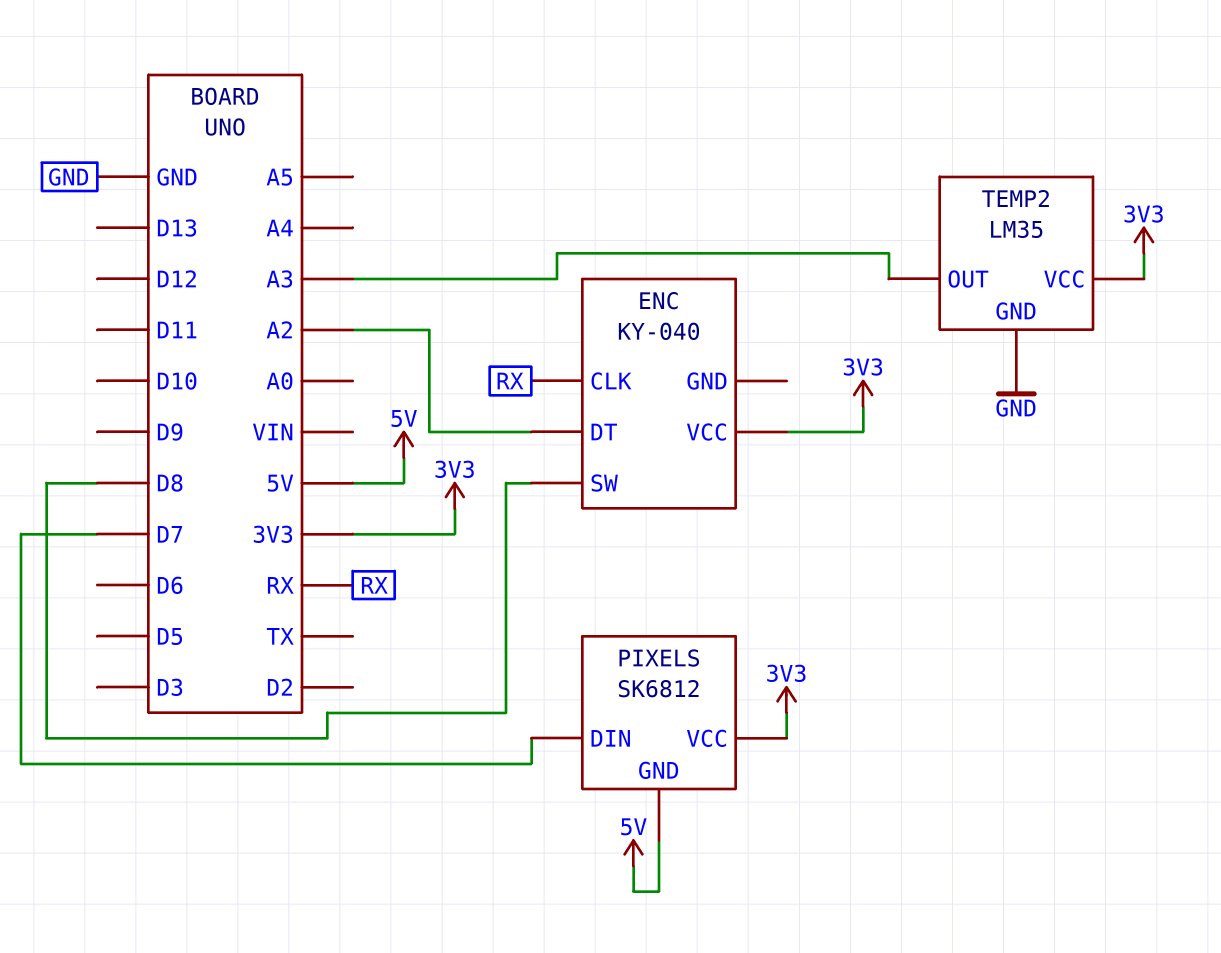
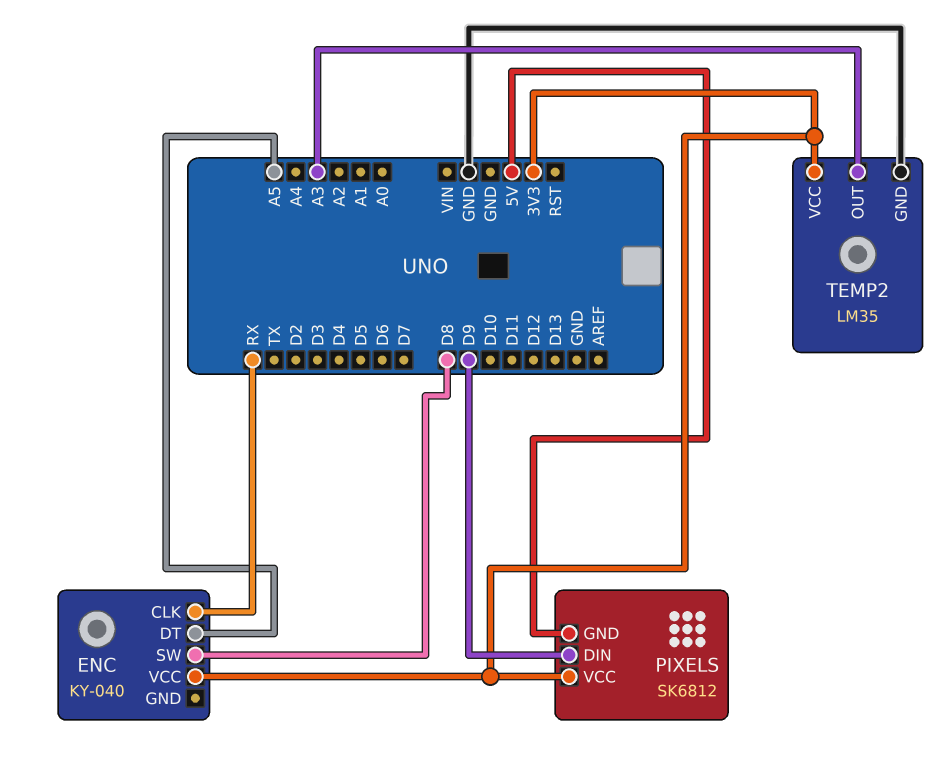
ENC pin DT: A2 -> A5
PIXELS pin DIN: D7 -> D9

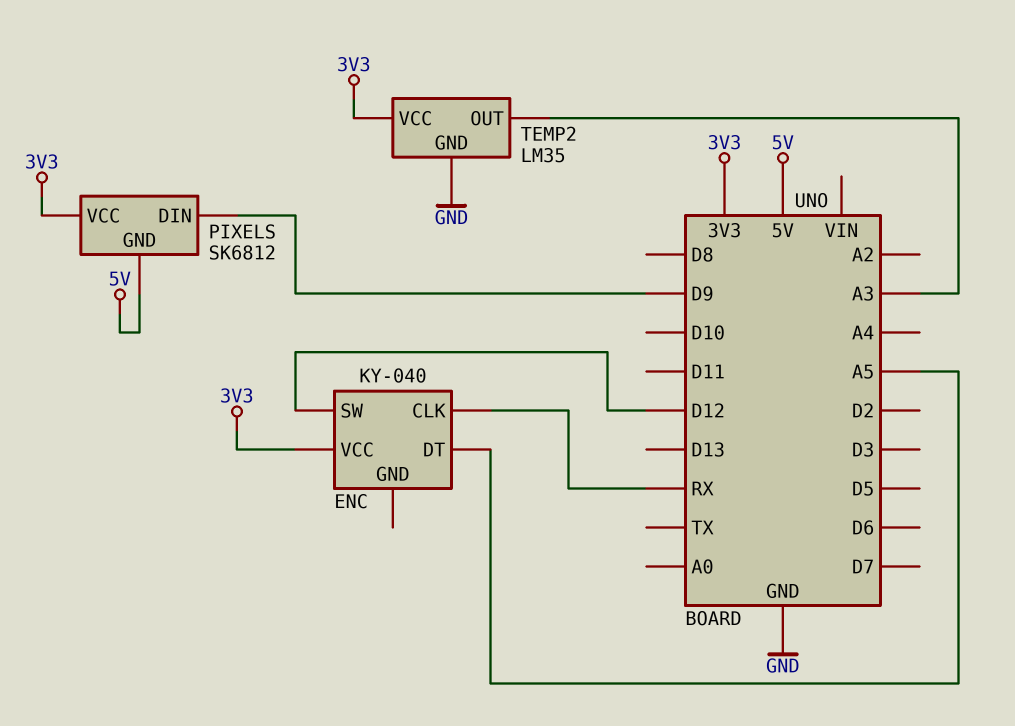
ENC pin SW: D8 -> D12

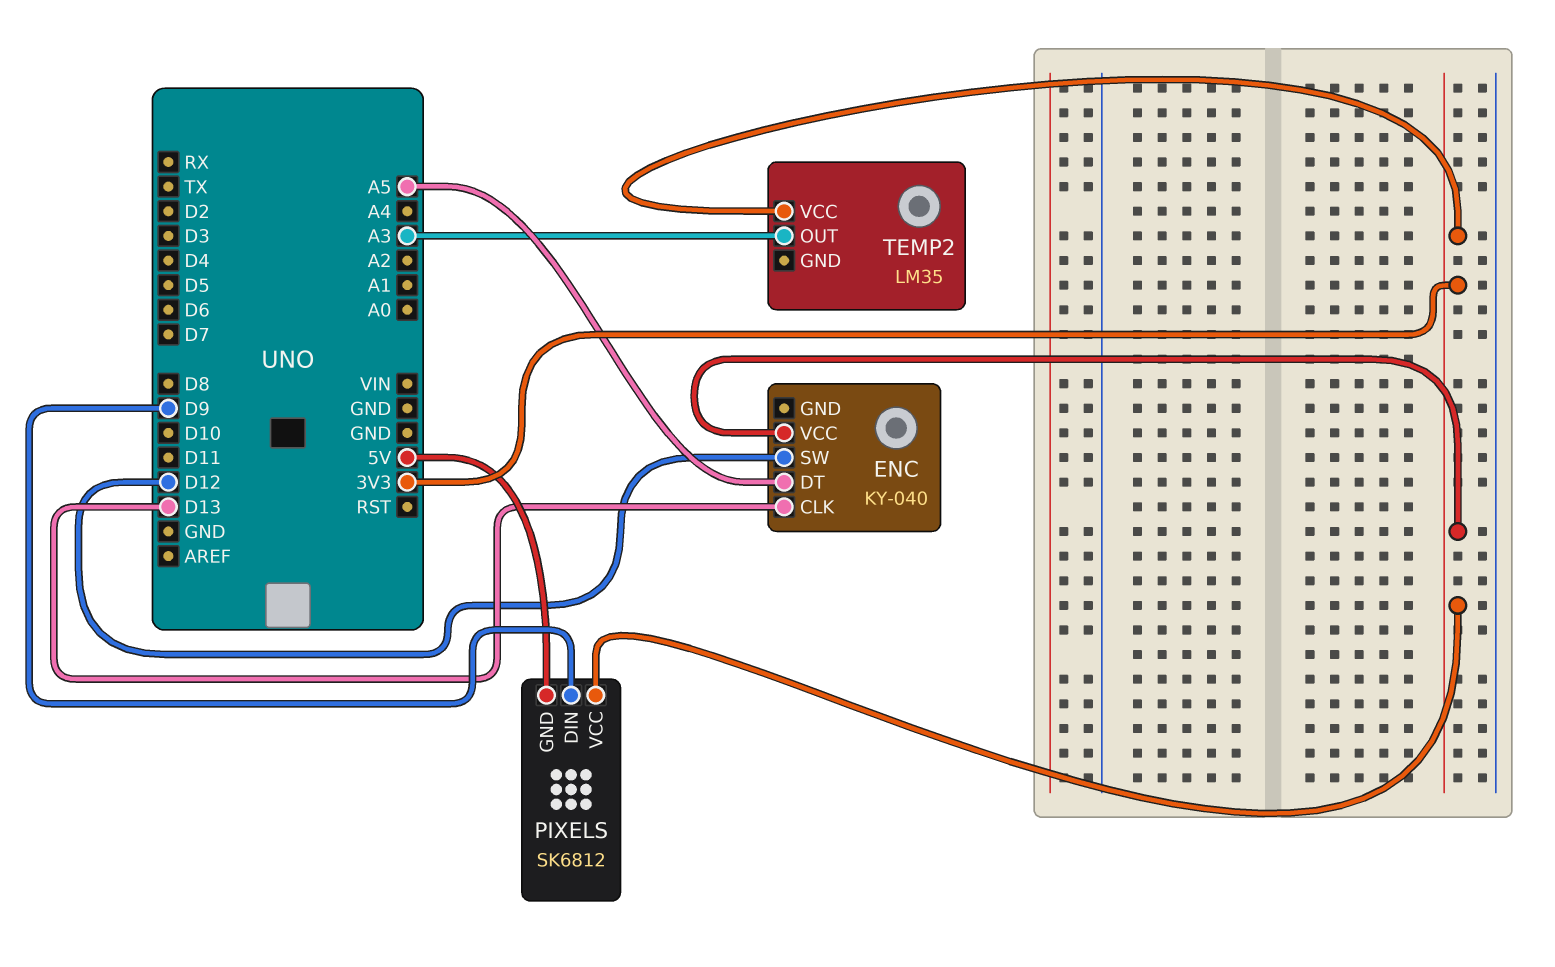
ENC pin CLK: RX -> D13
TEMP2 pin GND: GND -> none

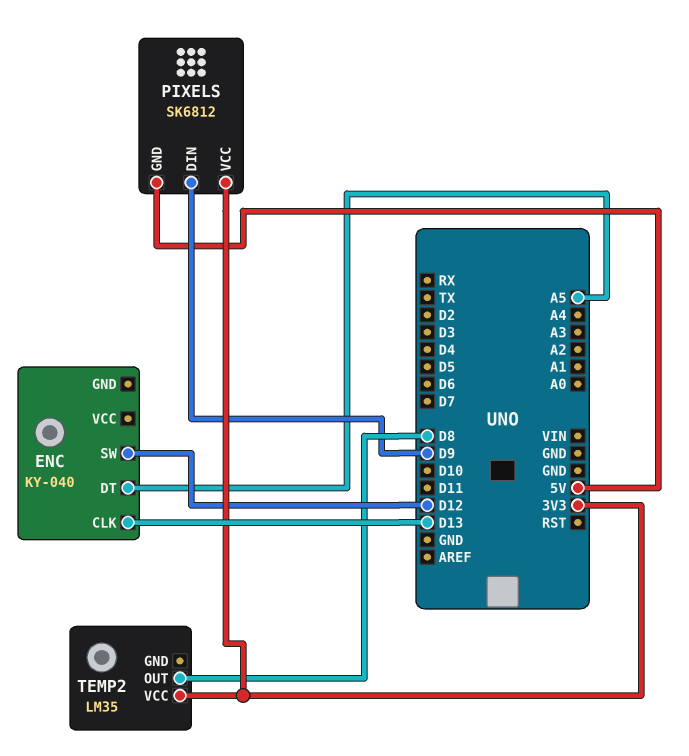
ENC pin VCC: 3V3 -> none
TEMP2 pin OUT: A3 -> D8

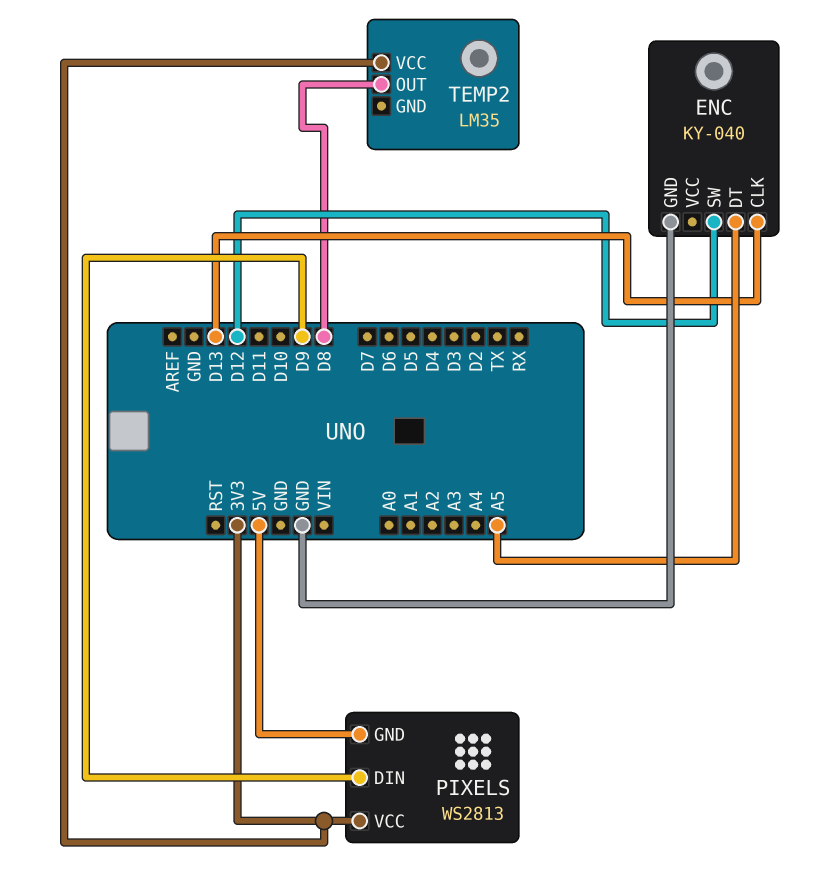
ENC pin GND: none -> GND
PIXELS: SK6812 -> WS2813

